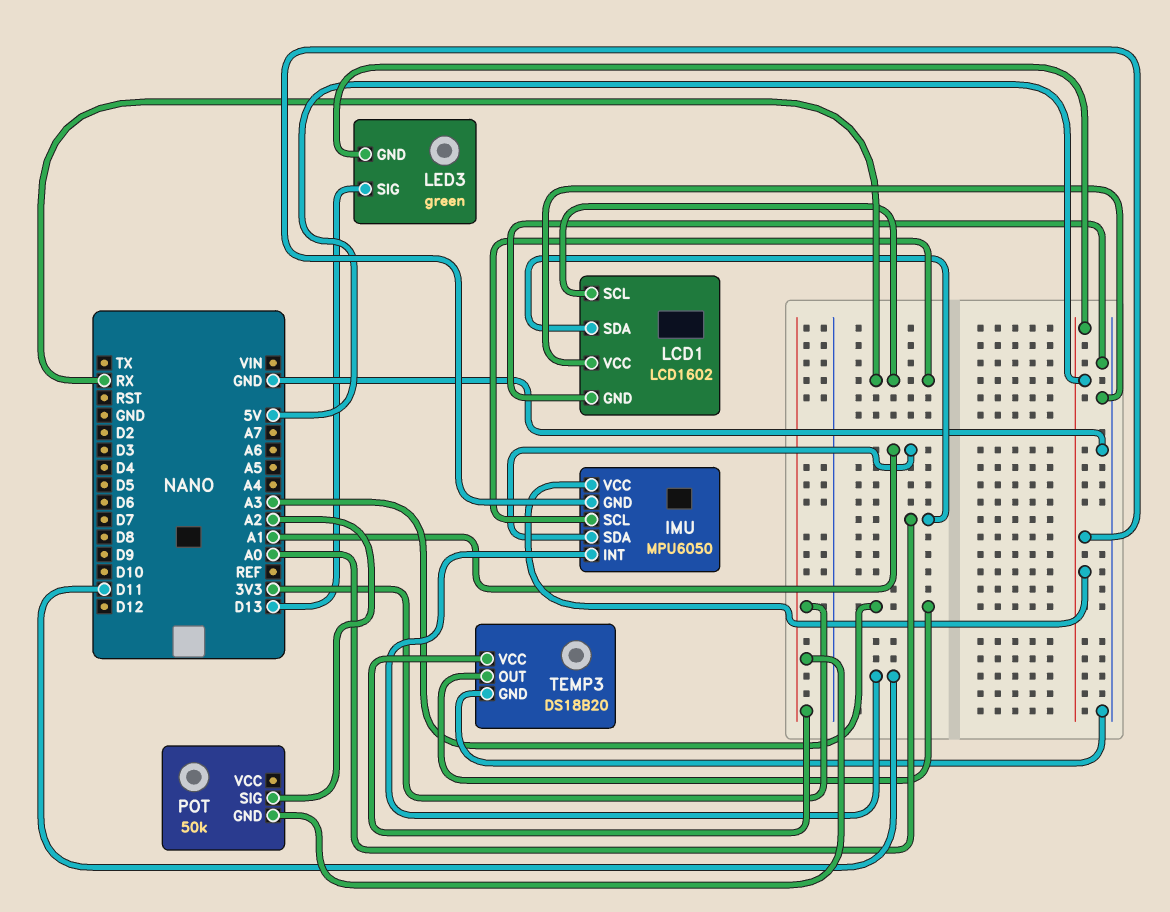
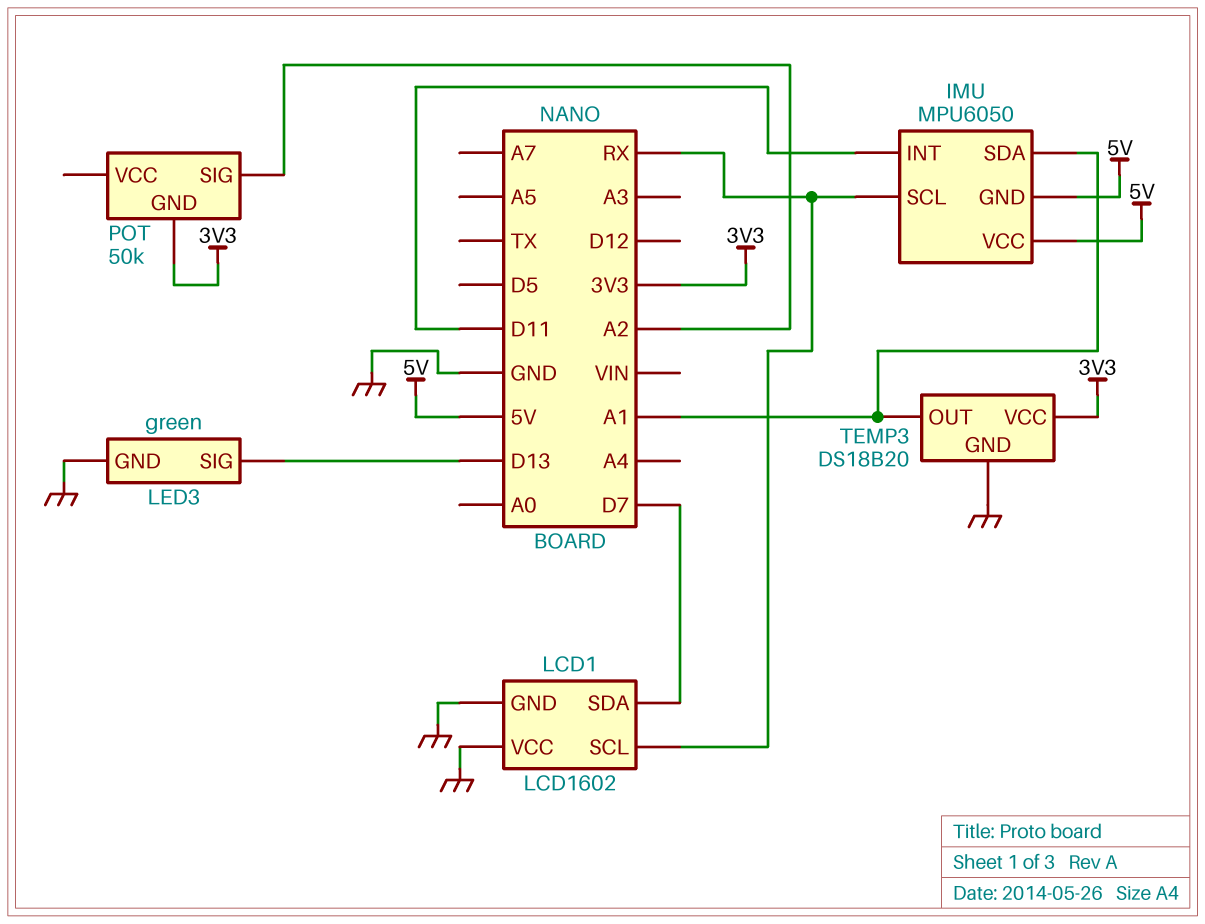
LCD1 pin SDA: A0 -> D7
LED3 pin GND: 5V -> GND
TEMP3 pin OUT: A3 -> A1

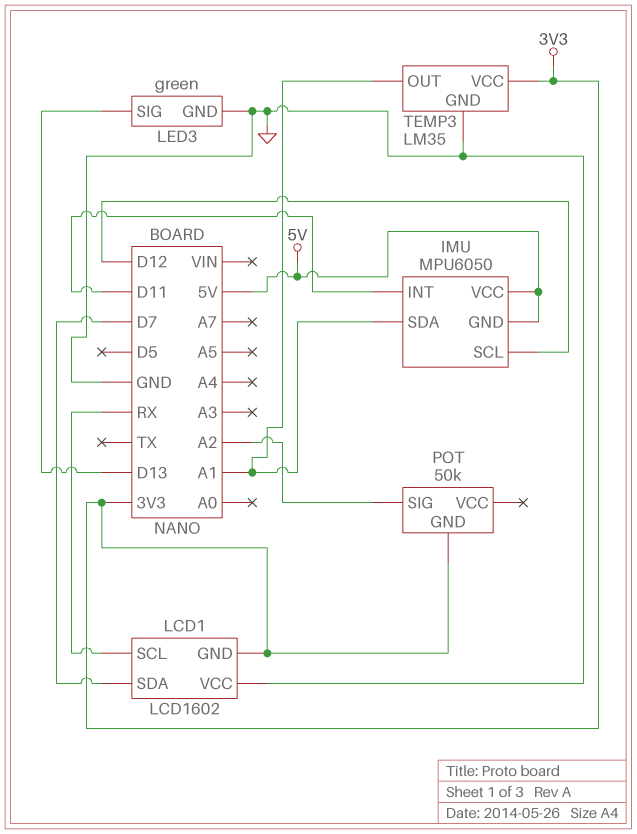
IMU pin SCL: RX -> D12
LCD1 pin GND: GND -> 3V3
TEMP3: DS18B20 -> LM35

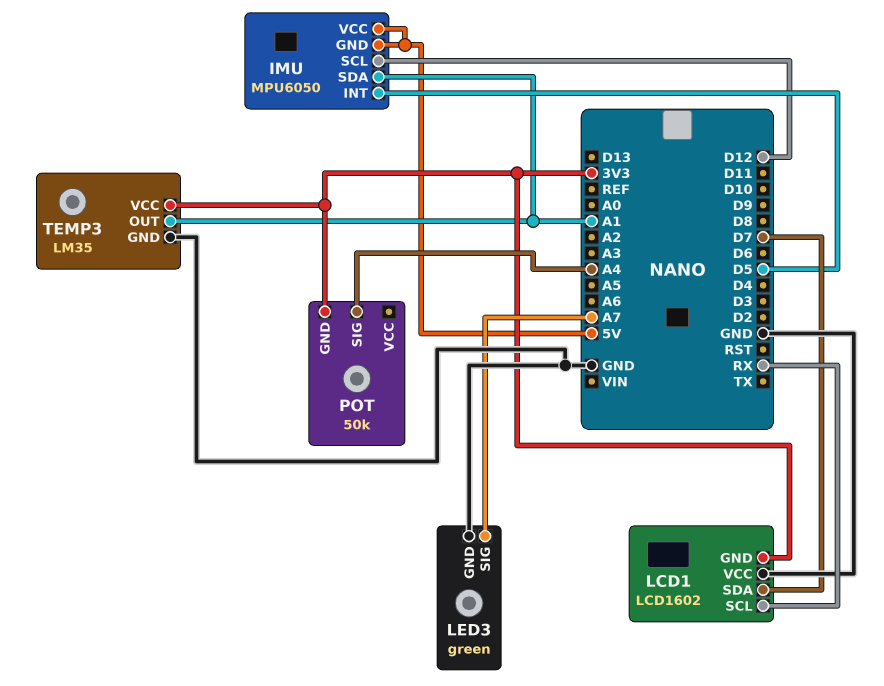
IMU pin INT: D11 -> D5
LED3 pin SIG: D13 -> A7
POT pin SIG: A2 -> A4

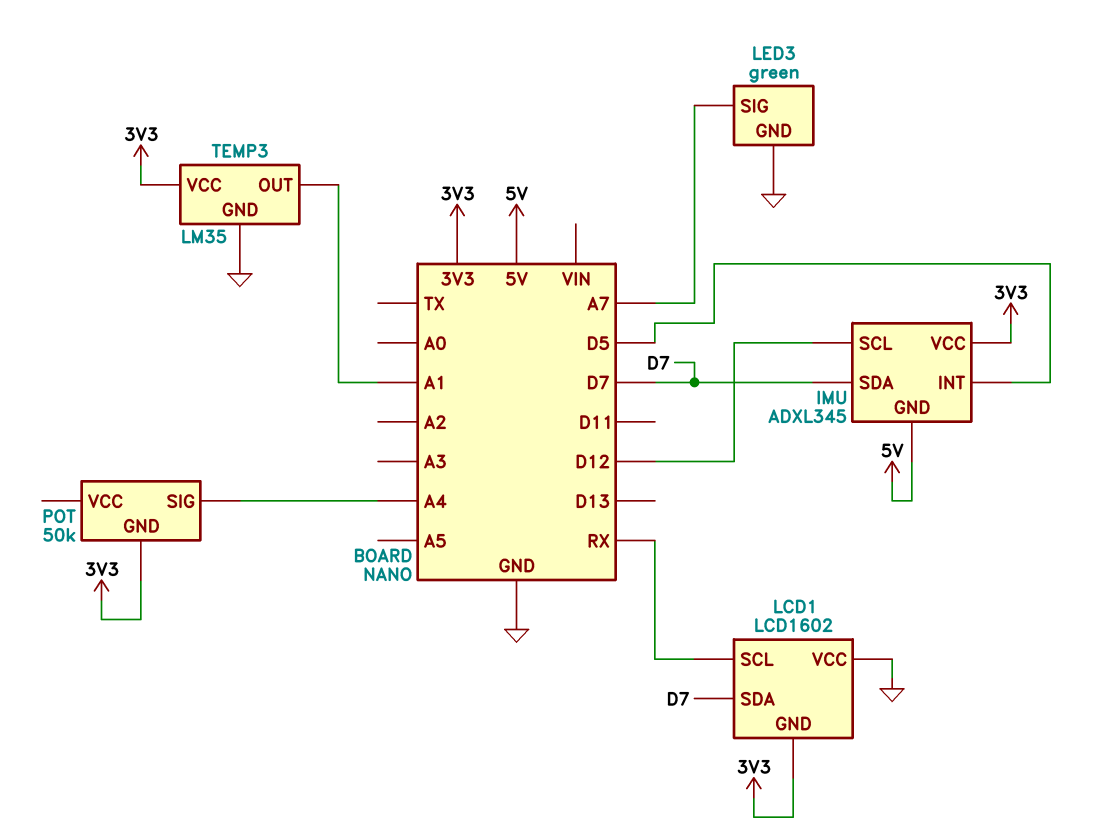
IMU: MPU6050 -> ADXL345
IMU pin SDA: A1 -> D7
IMU pin VCC: 5V -> 3V3

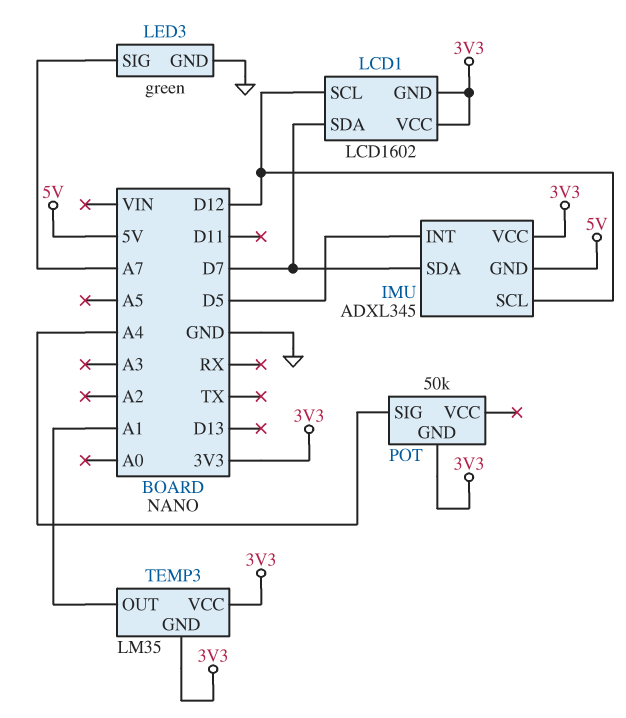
LCD1 pin SCL: RX -> D12
LCD1 pin VCC: GND -> 3V3
TEMP3 pin GND: GND -> 3V3

